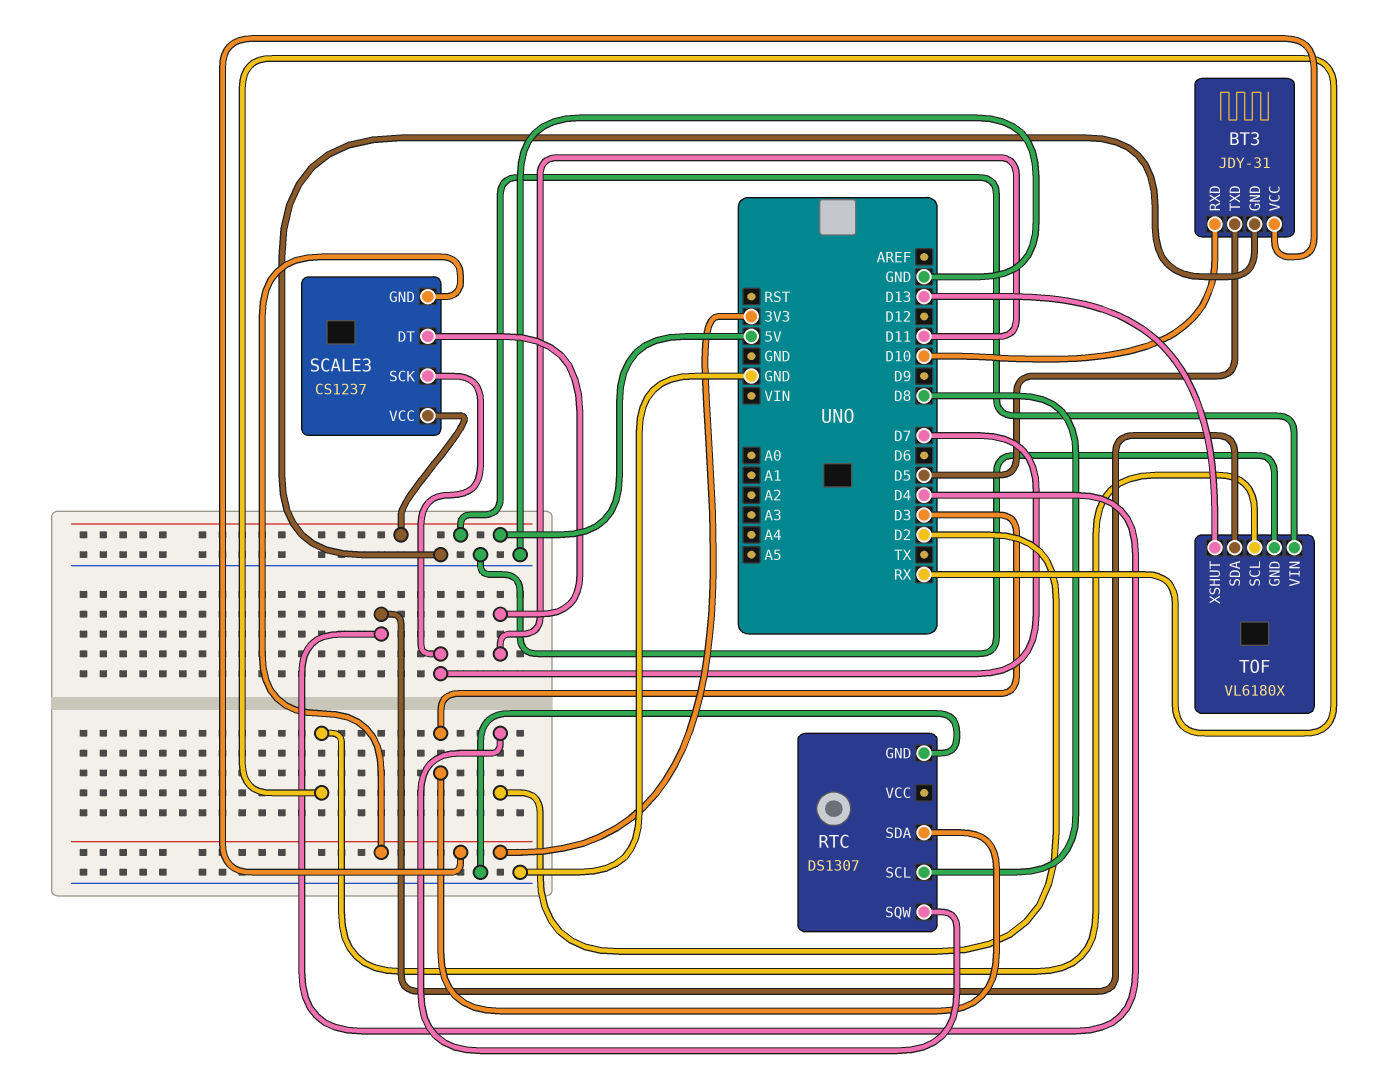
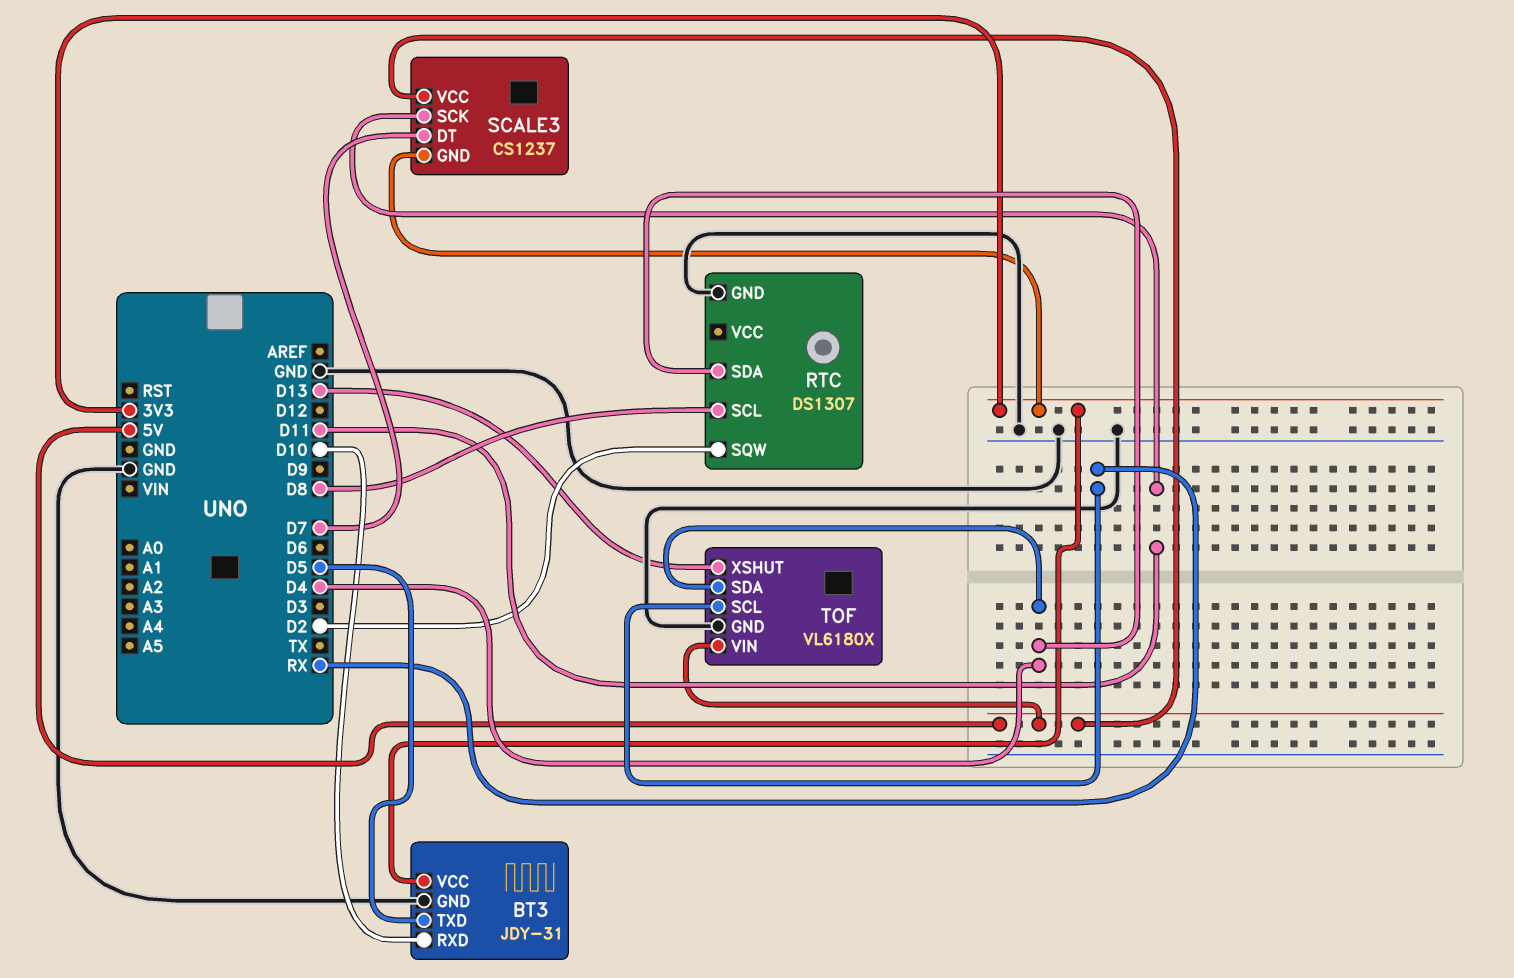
RTC pin SDA: D3 -> D4
SCALE3 pin DT: D11 -> D7
SCALE3 pin SCK: D7 -> D11

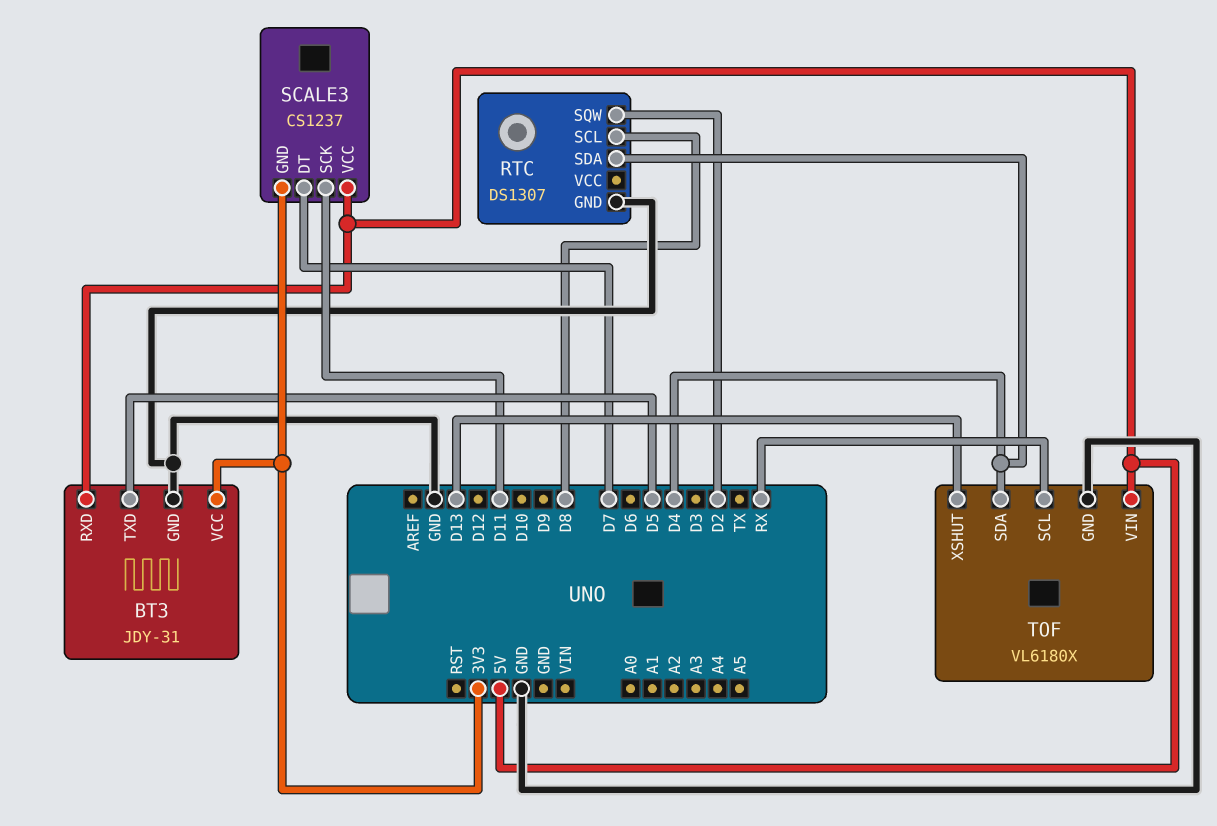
BT3 pin RXD: D10 -> 5V

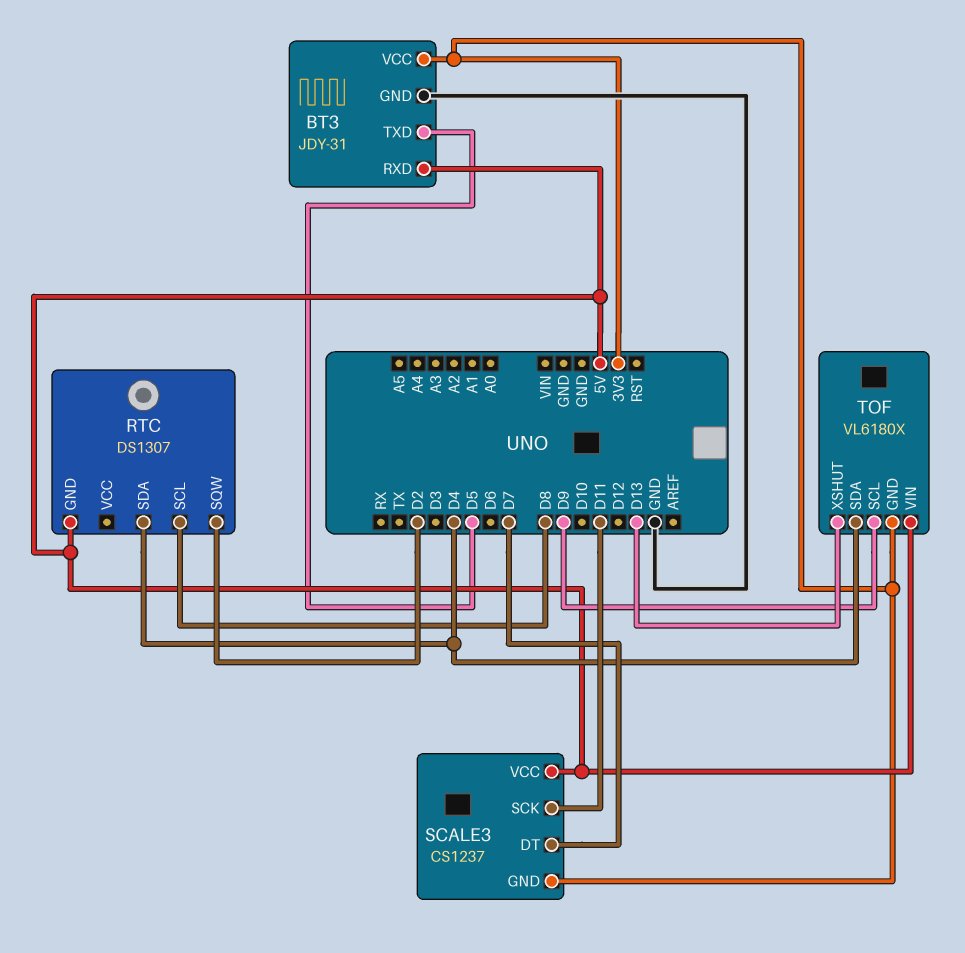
RTC pin GND: GND -> 5V
TOF pin GND: GND -> 3V3
TOF pin SCL: RX -> D9

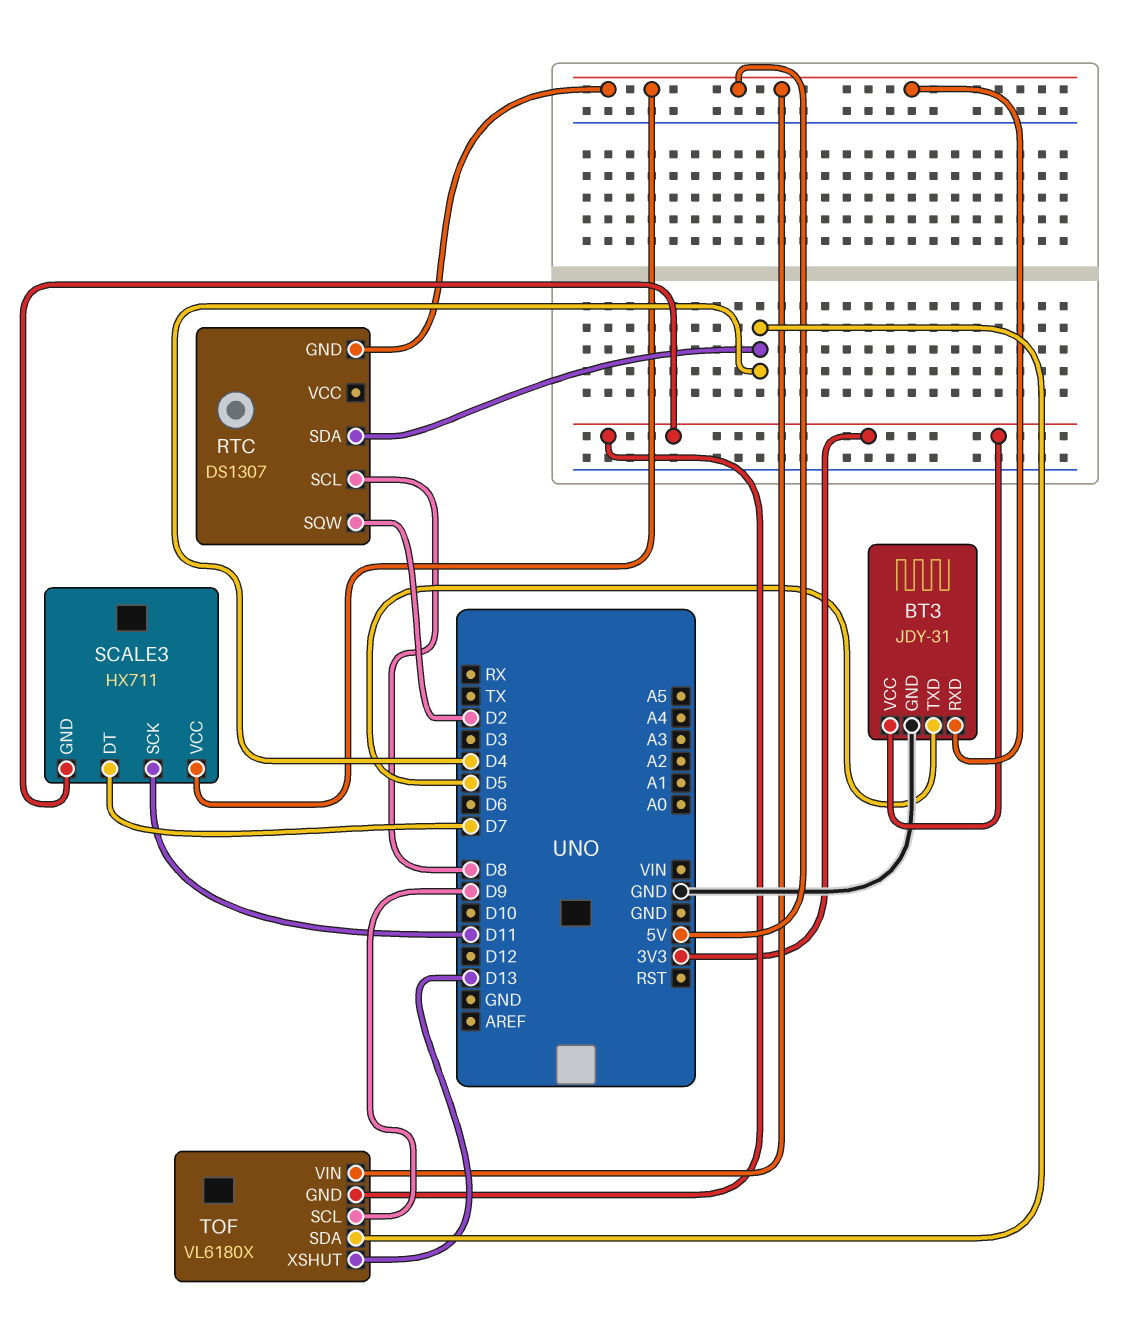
SCALE3: CS1237 -> HX711

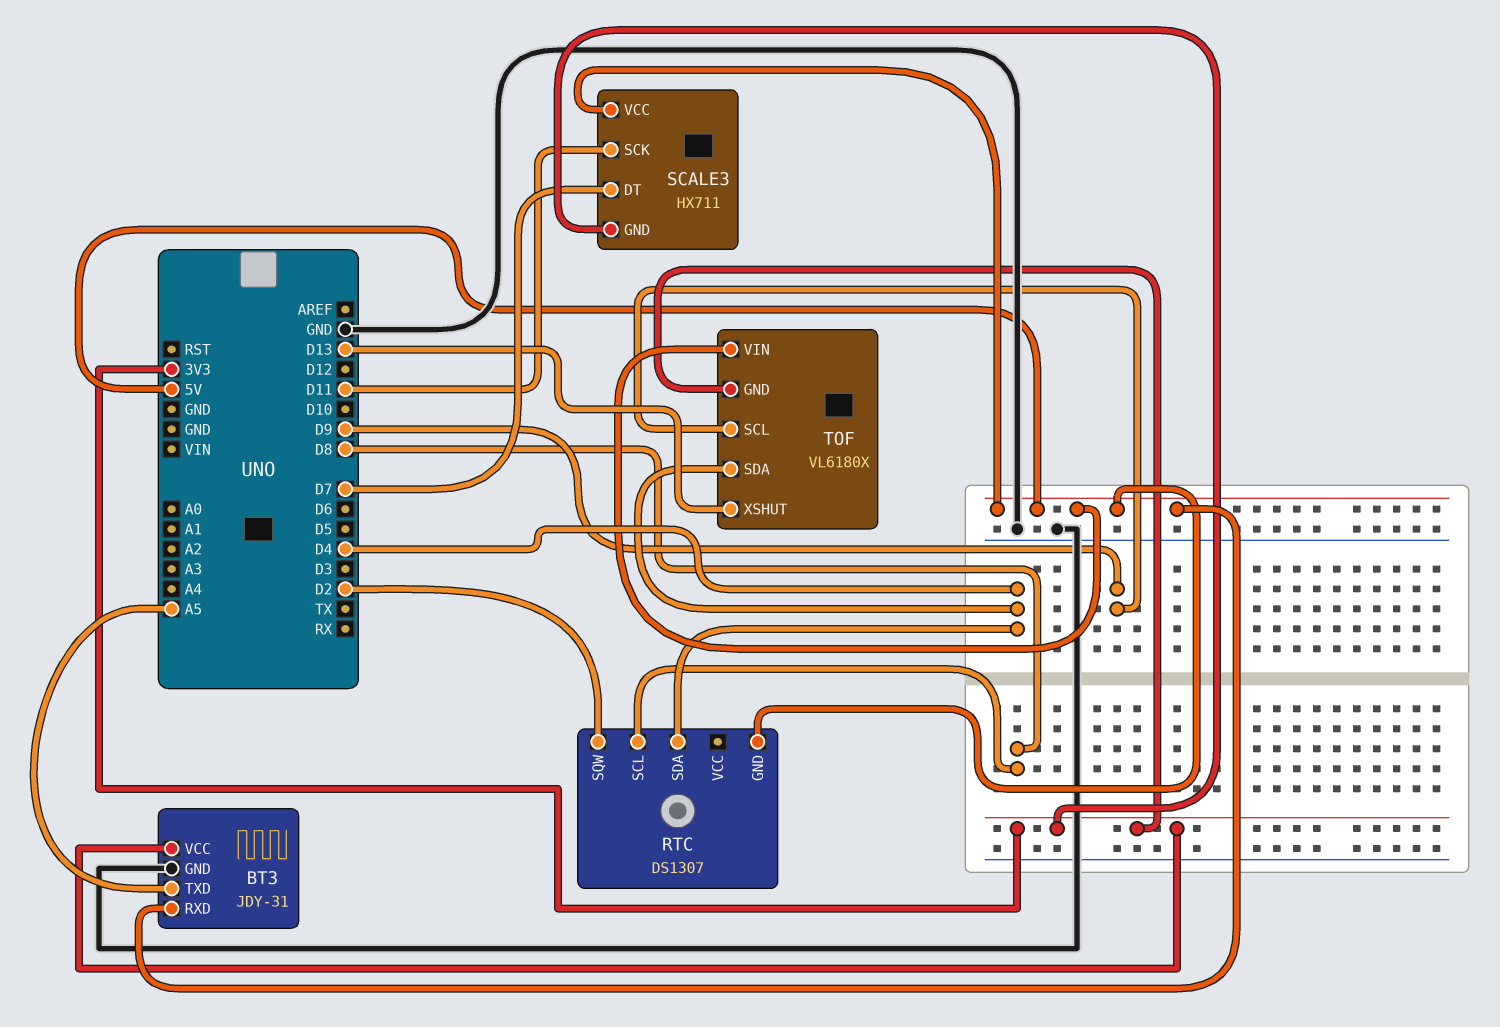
BT3 pin TXD: D5 -> A5

